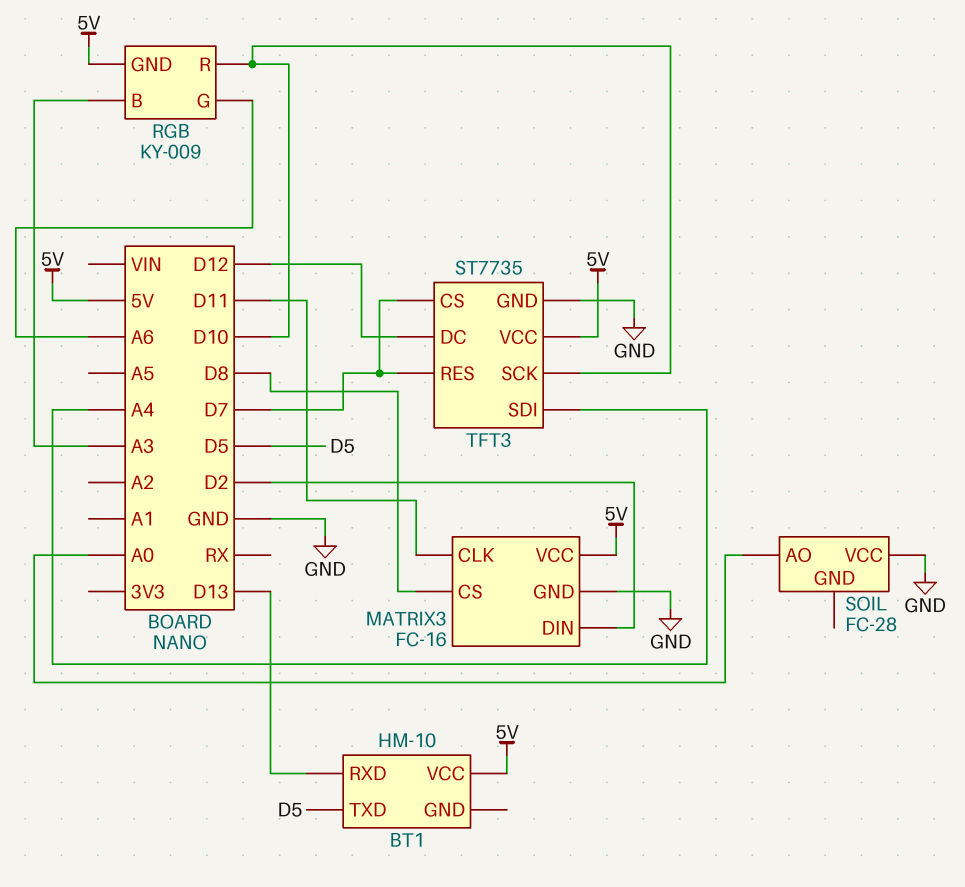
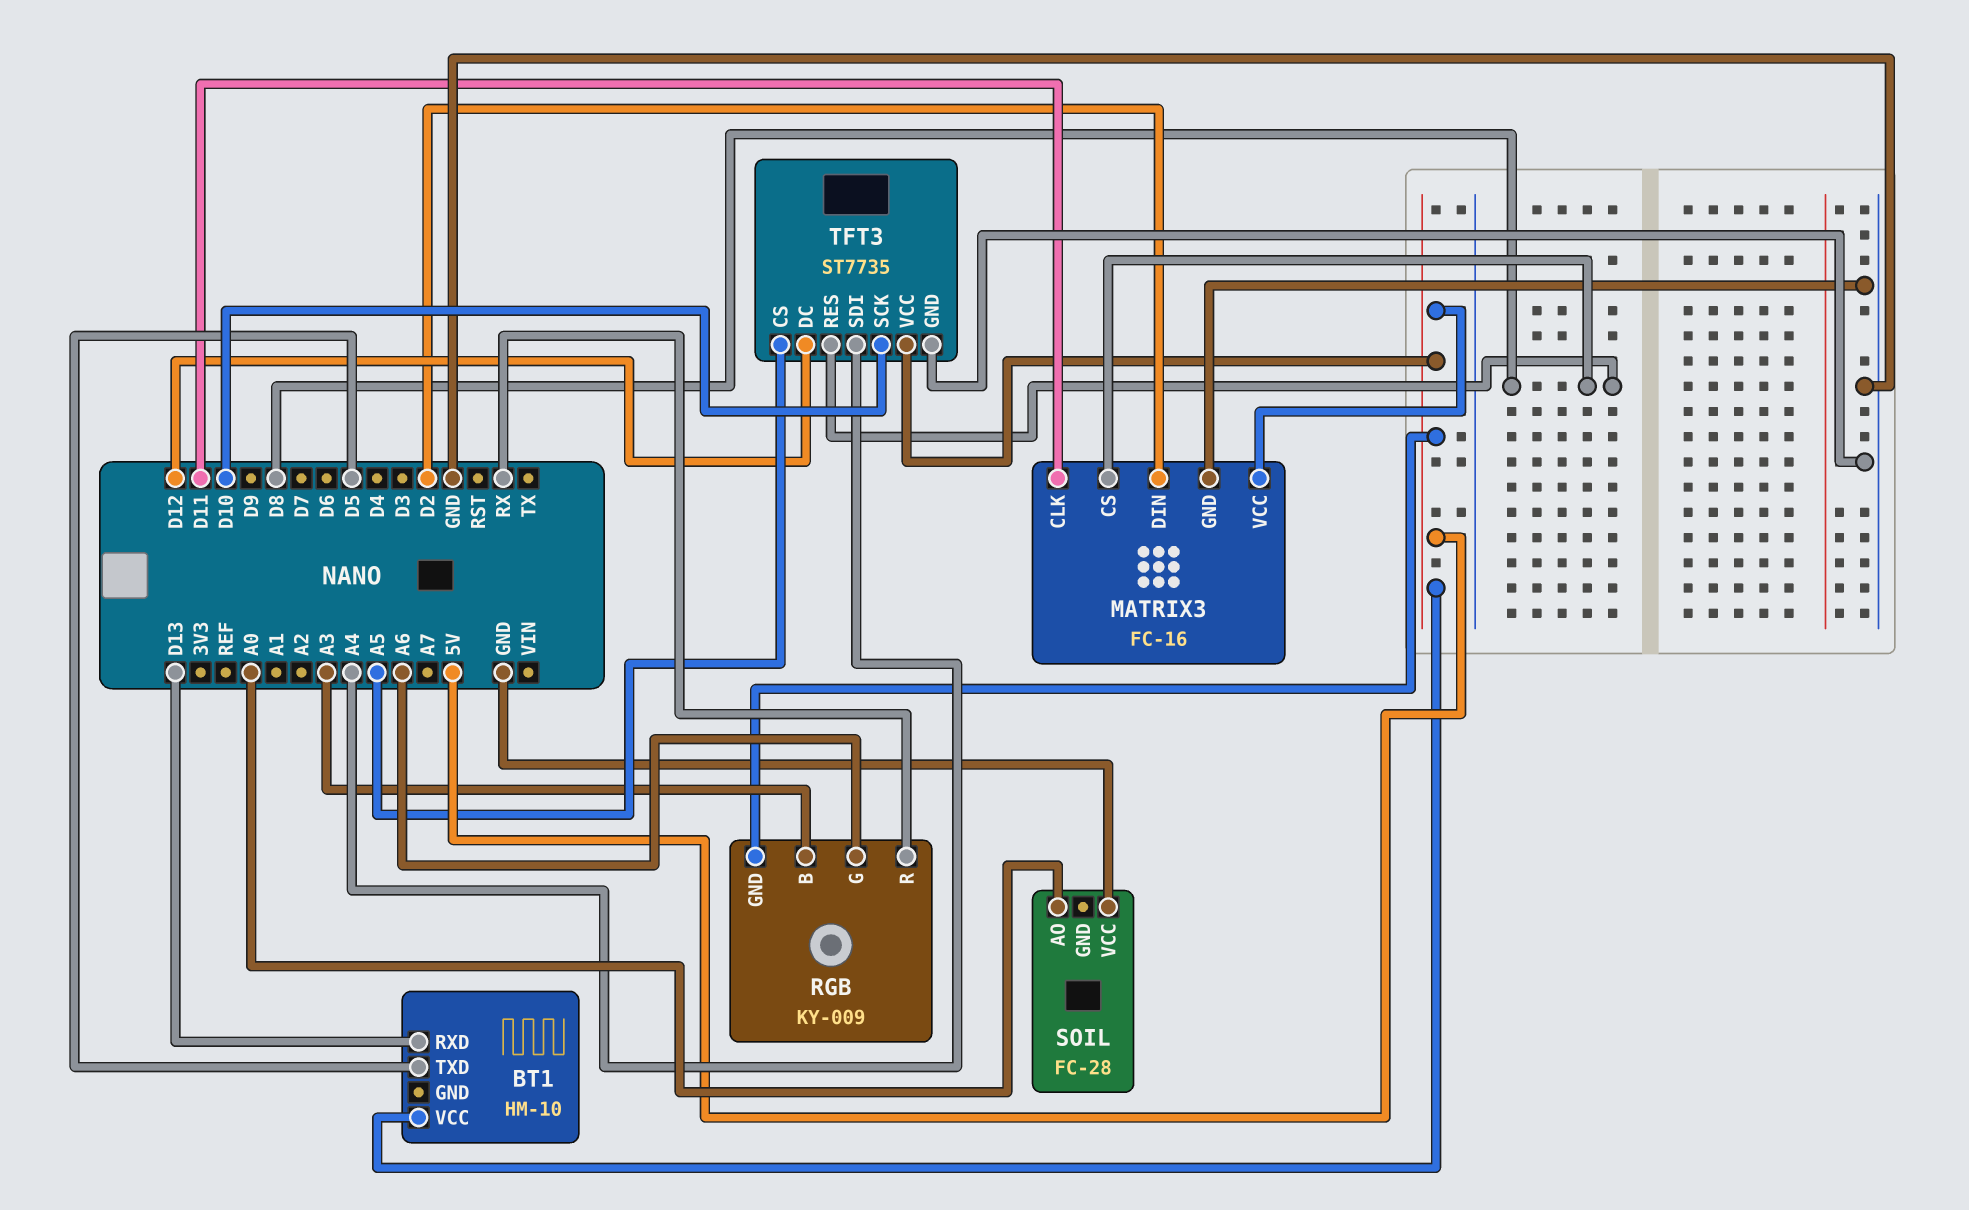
RGB pin R: D10 -> RX
TFT3 pin CS: D7 -> A5
TFT3 pin RES: D7 -> D8

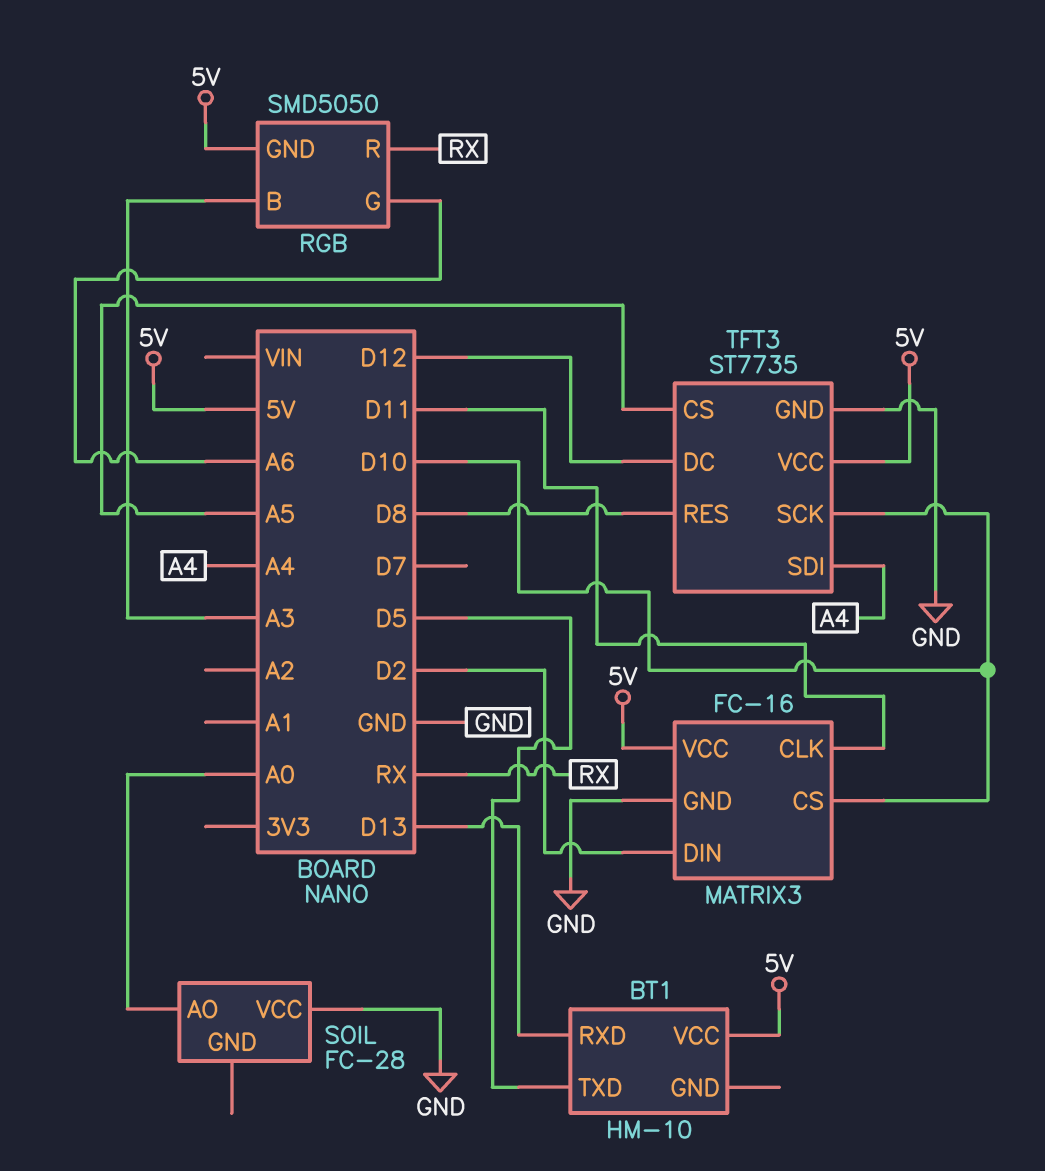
MATRIX3 pin CS: D8 -> D10
RGB: KY-009 -> SMD5050

